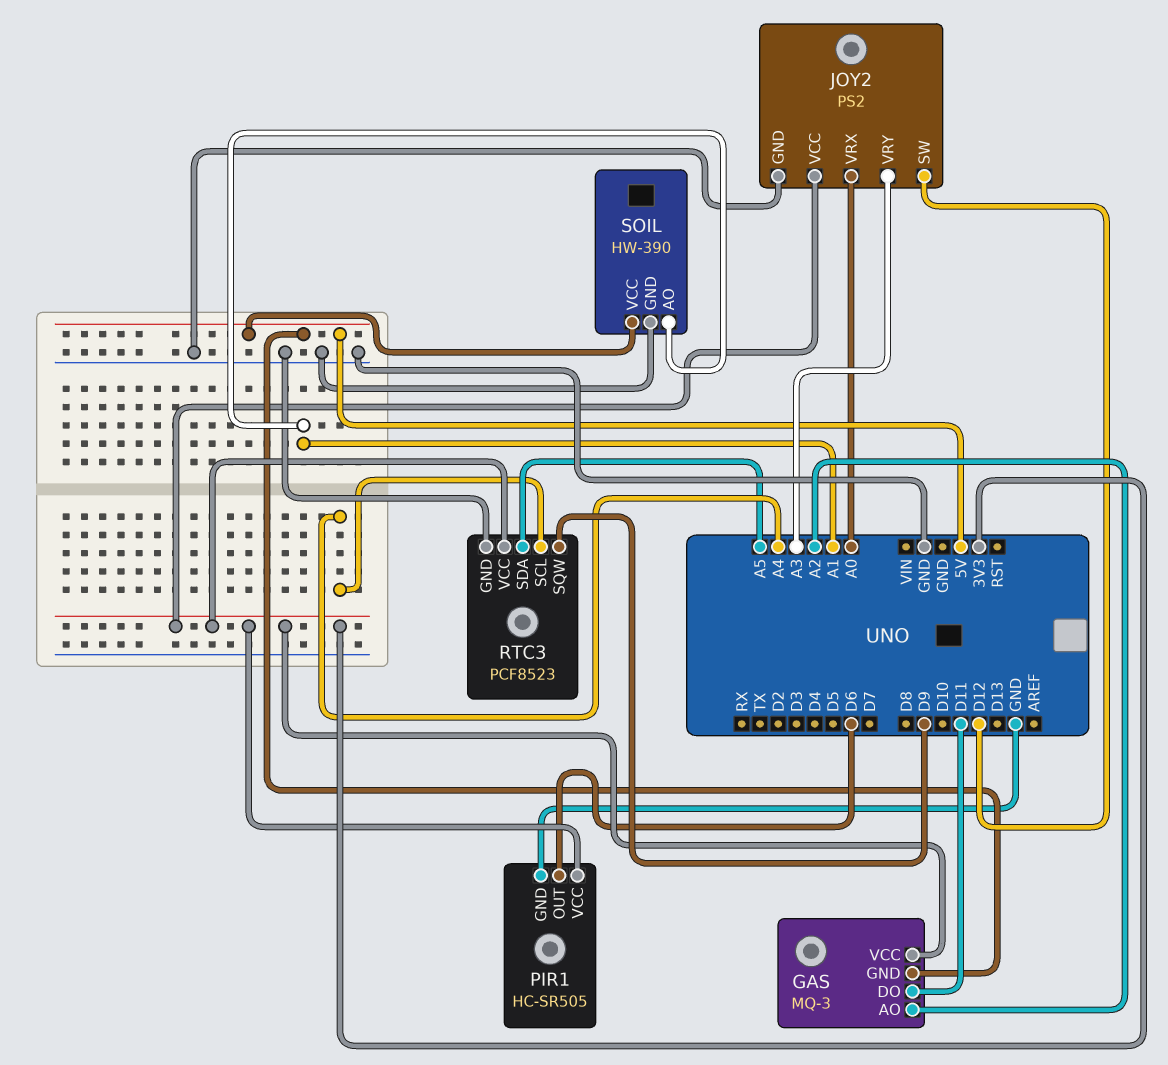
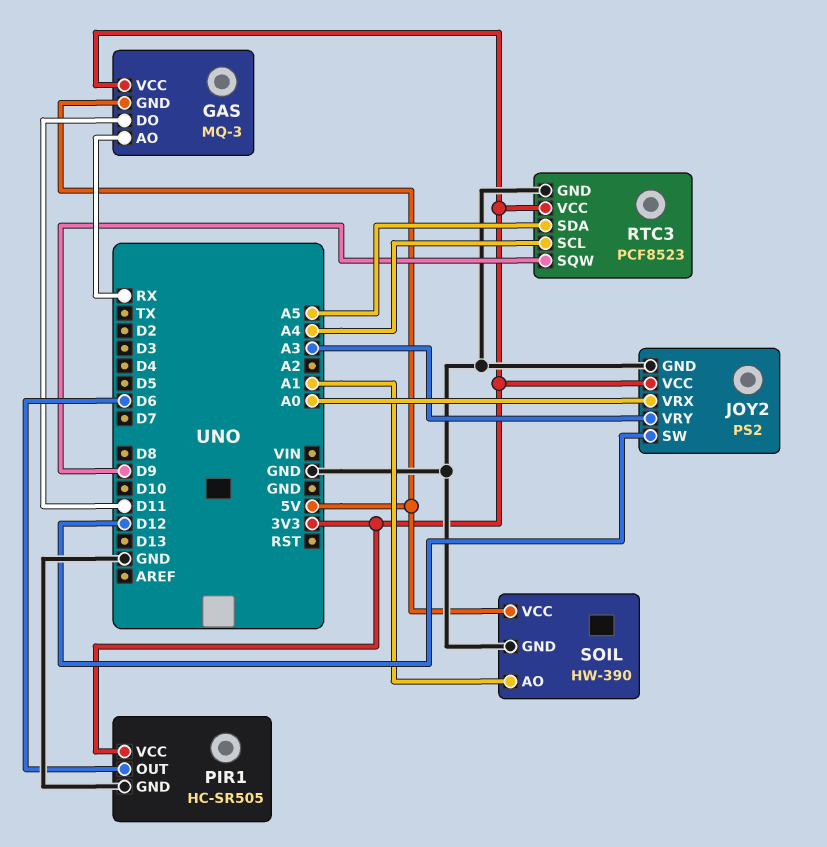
GAS pin AO: A2 -> RX

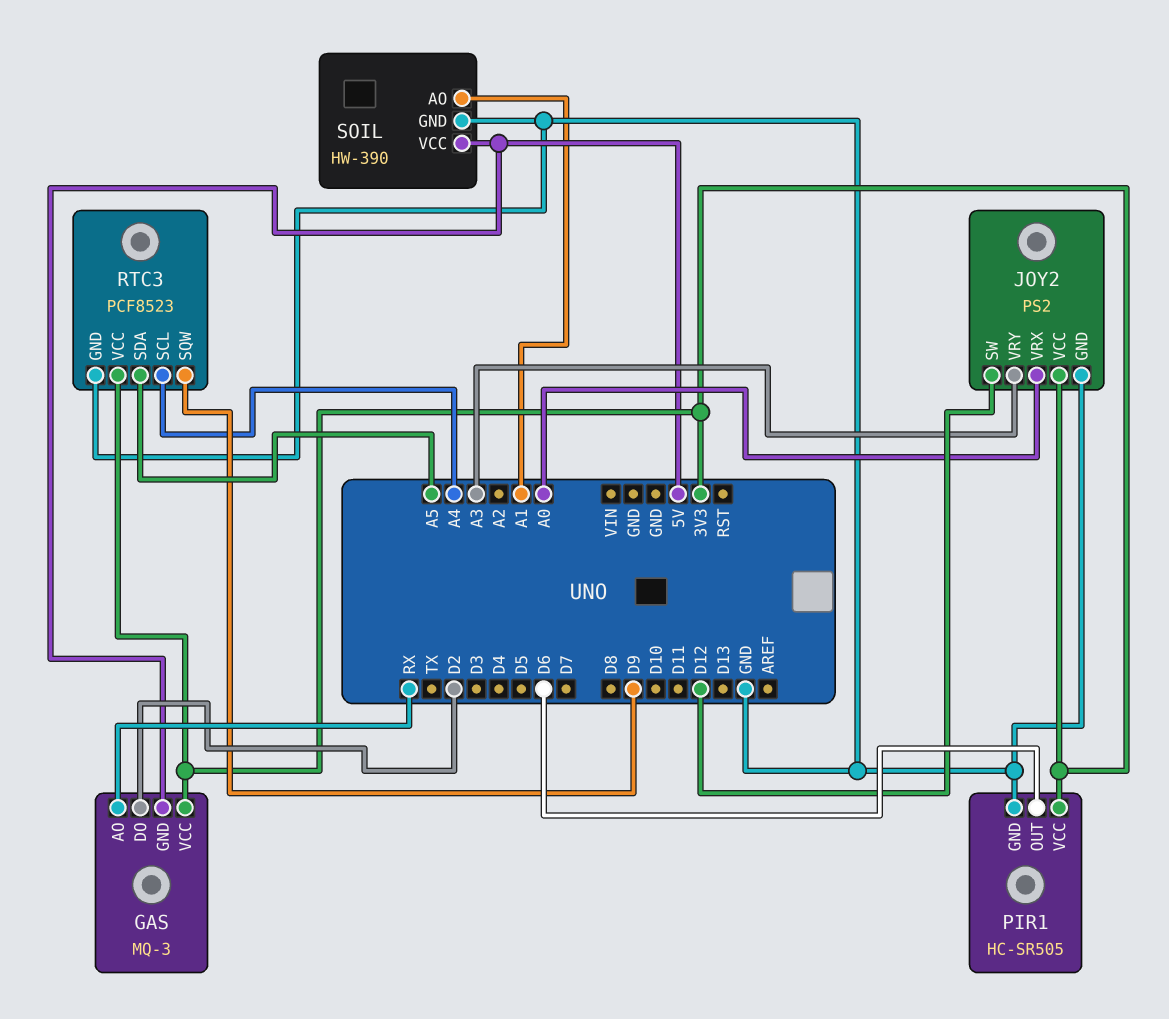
GAS pin DO: D11 -> D2

